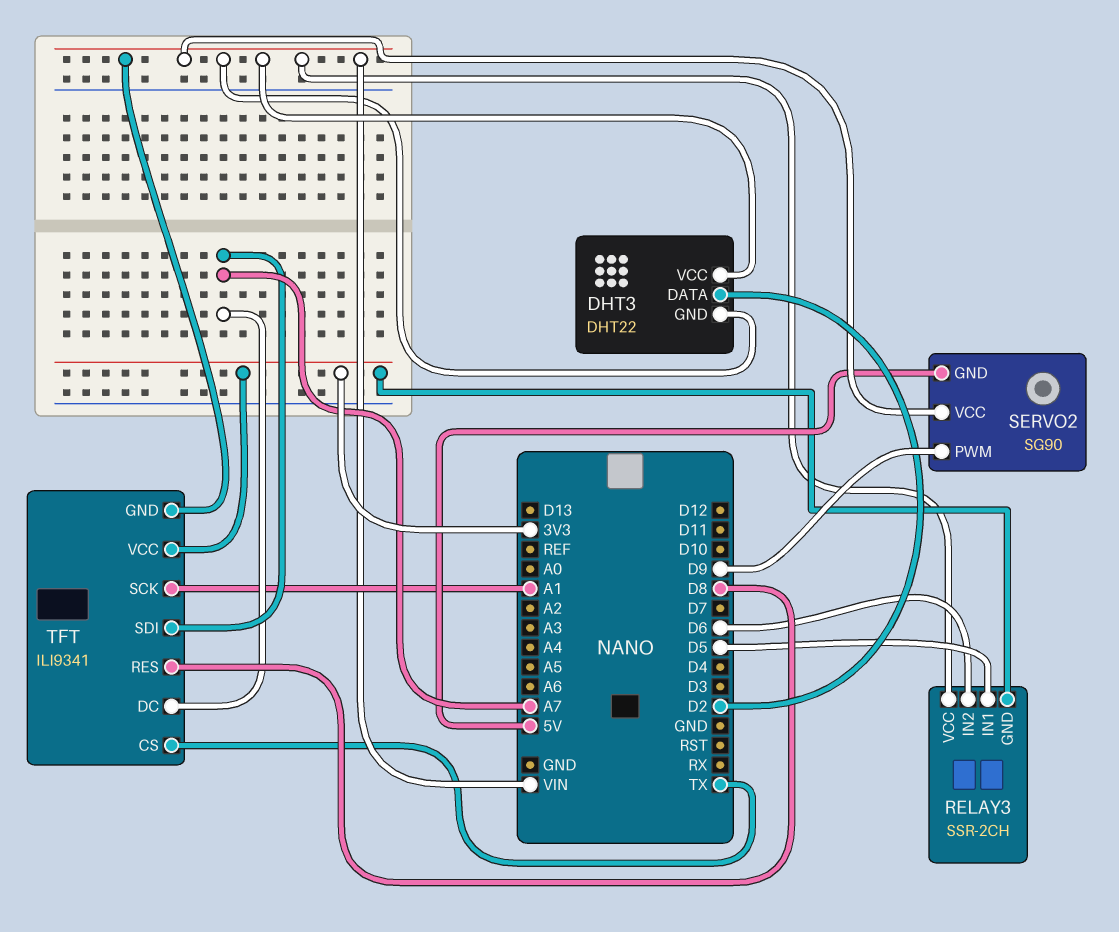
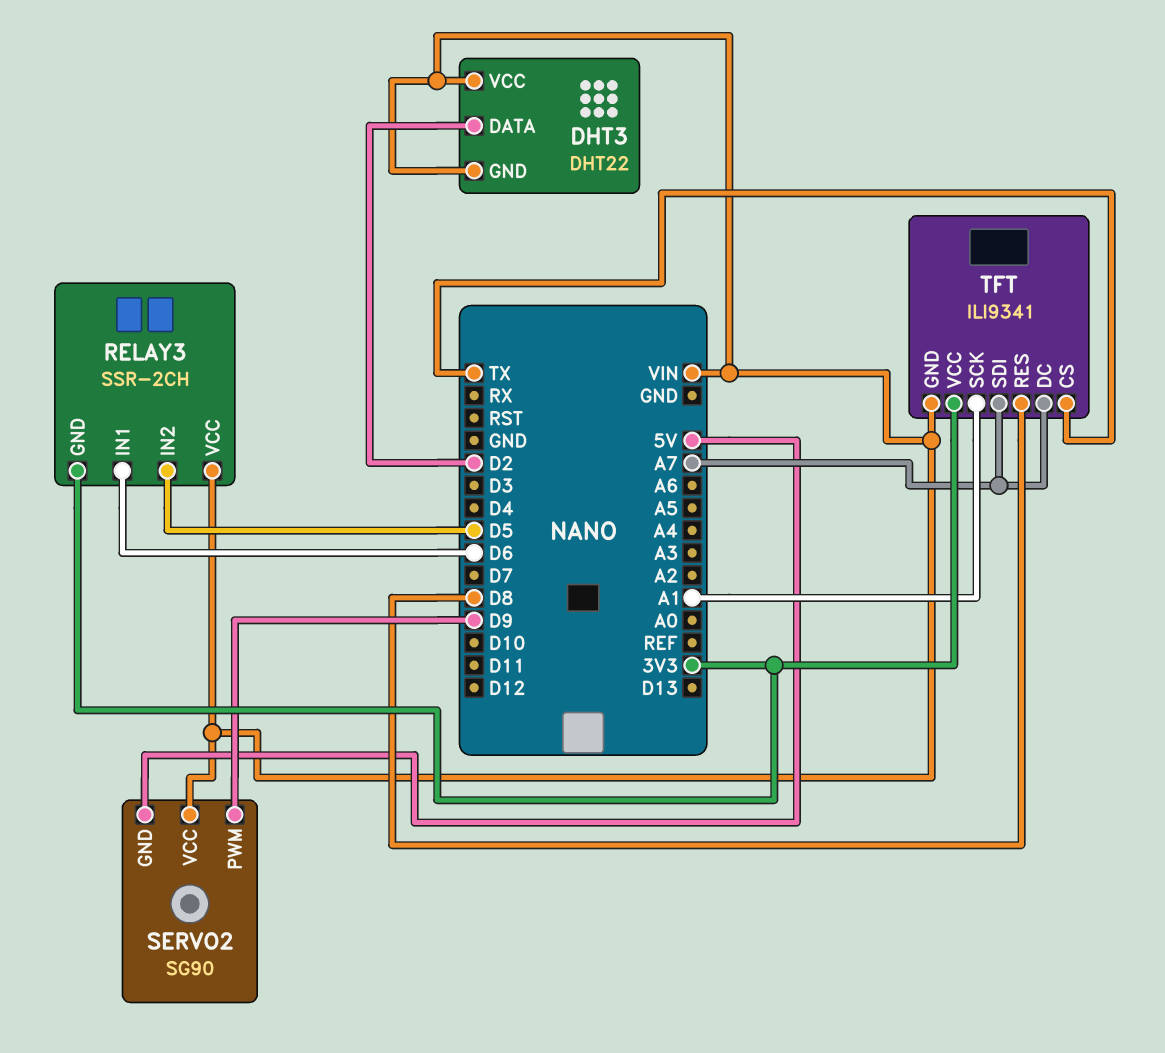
RELAY3 pin IN1: D5 -> D6
RELAY3 pin IN2: D6 -> D5

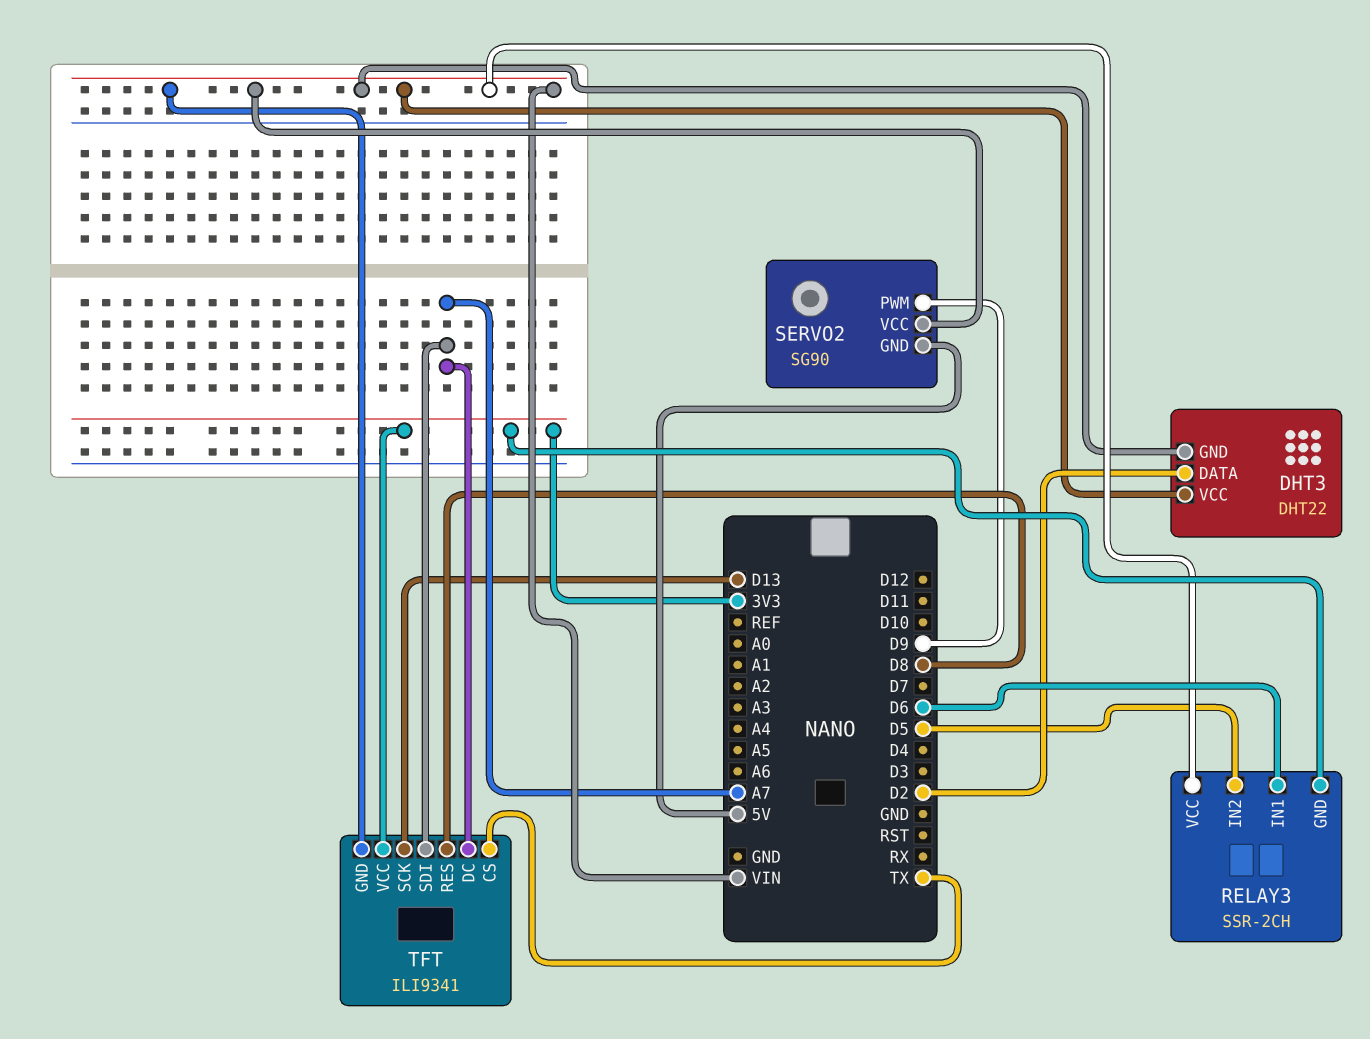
TFT pin SCK: A1 -> D13

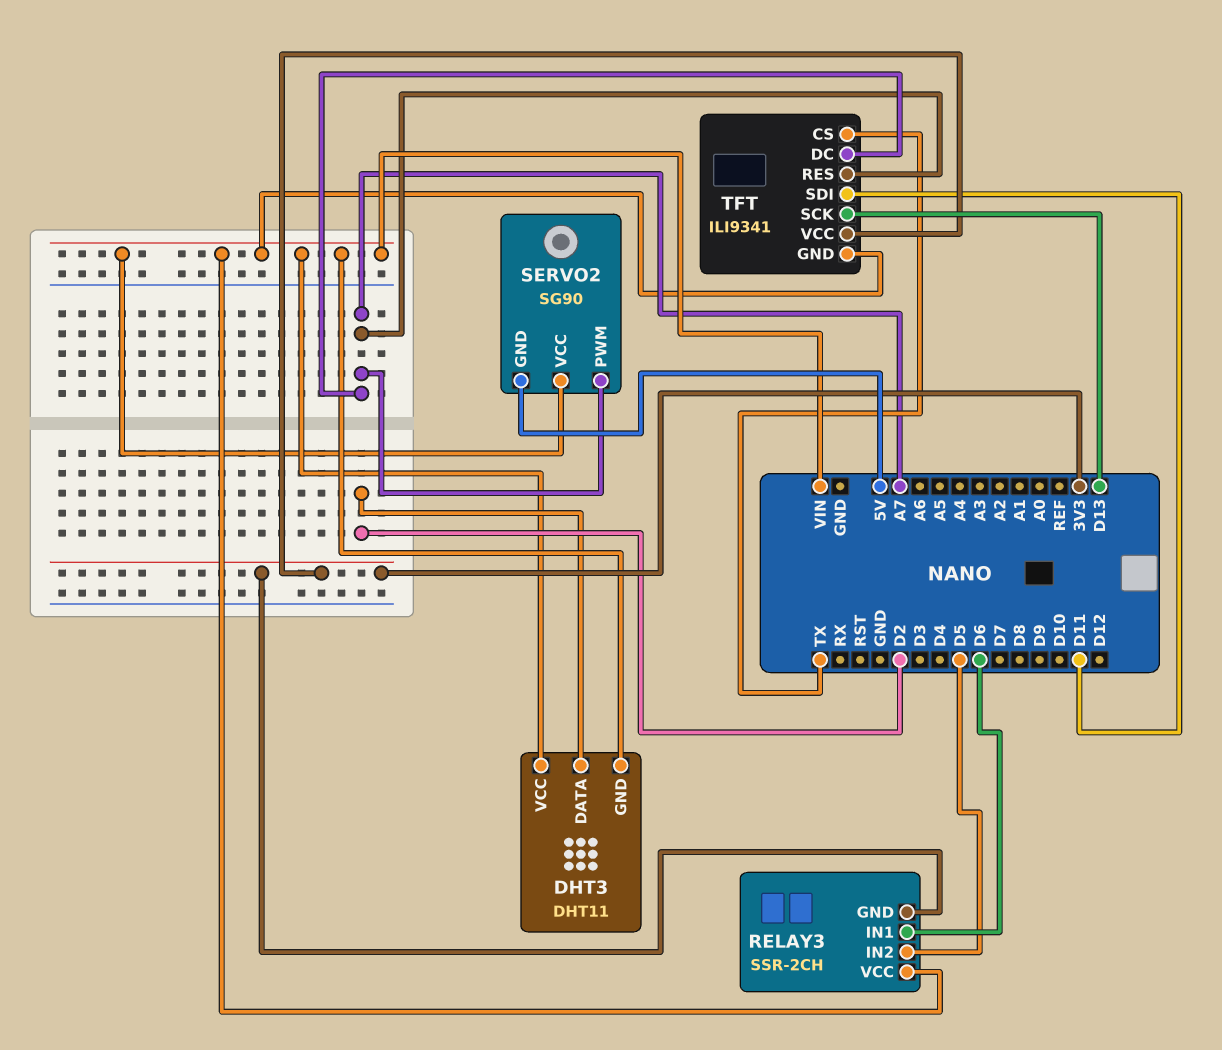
DHT3: DHT22 -> DHT11
SERVO2 pin PWM: D9 -> A7
TFT pin RES: D8 -> A7
TFT pin SDI: A7 -> D11

